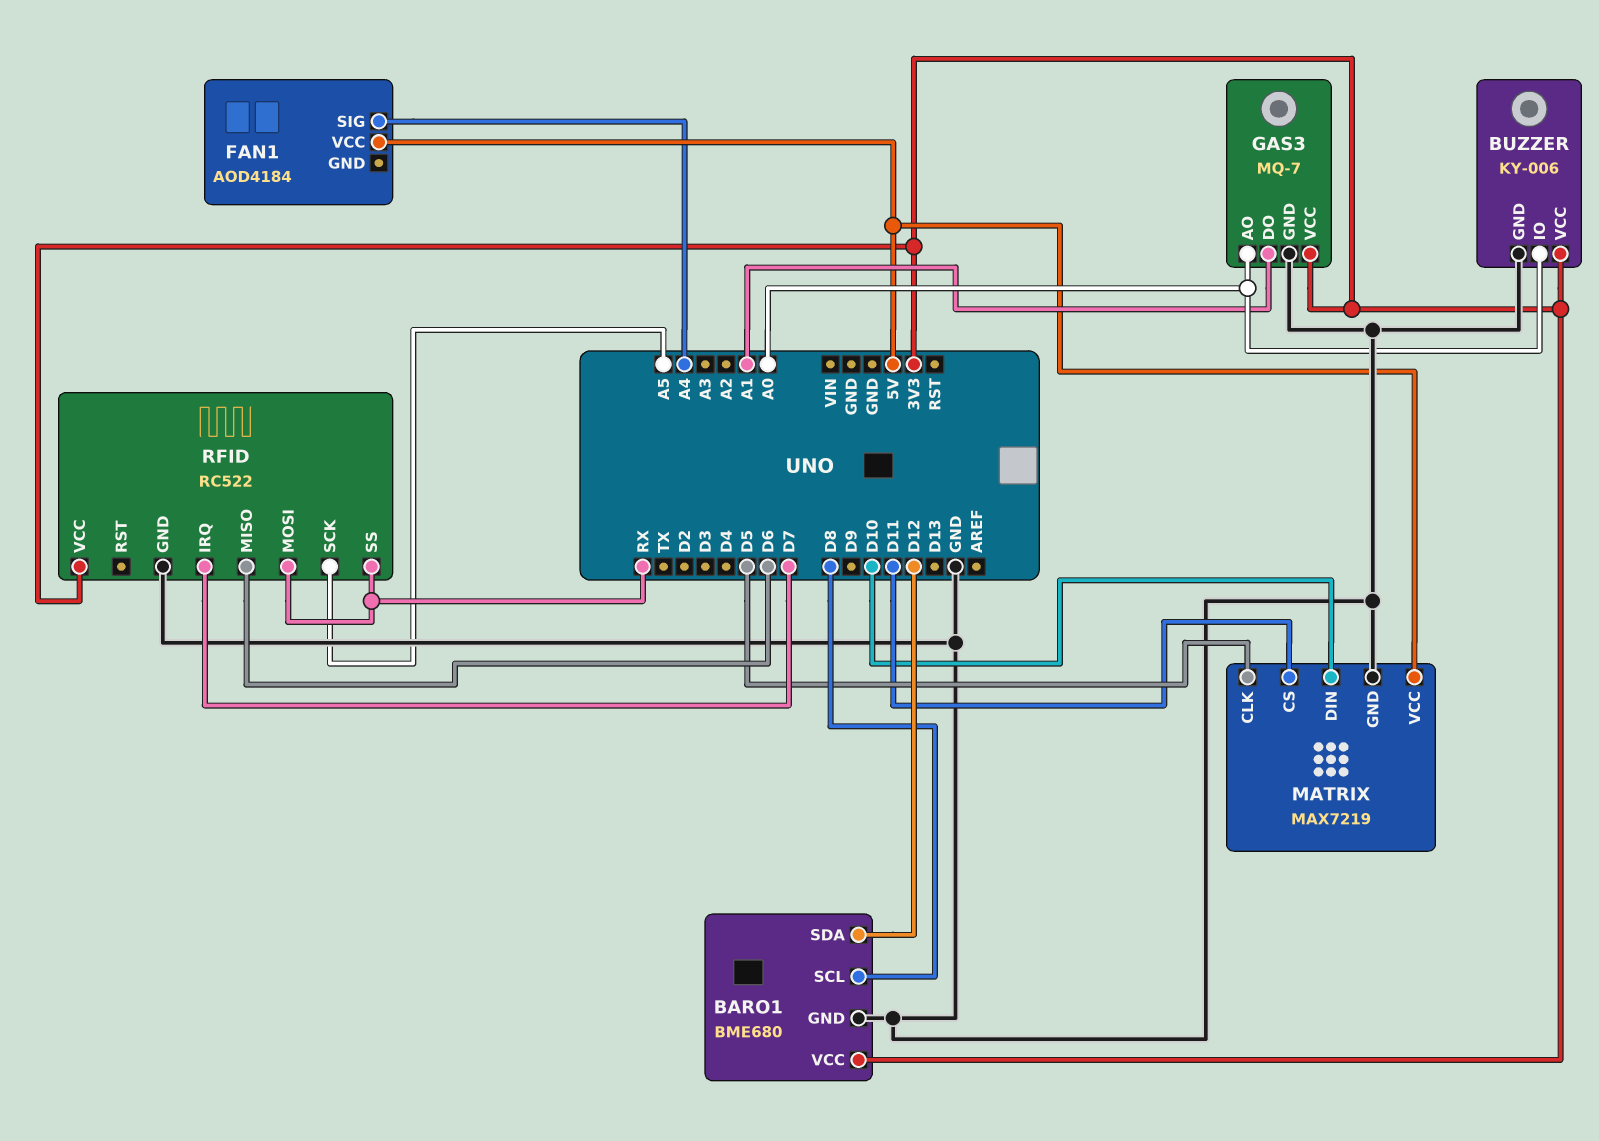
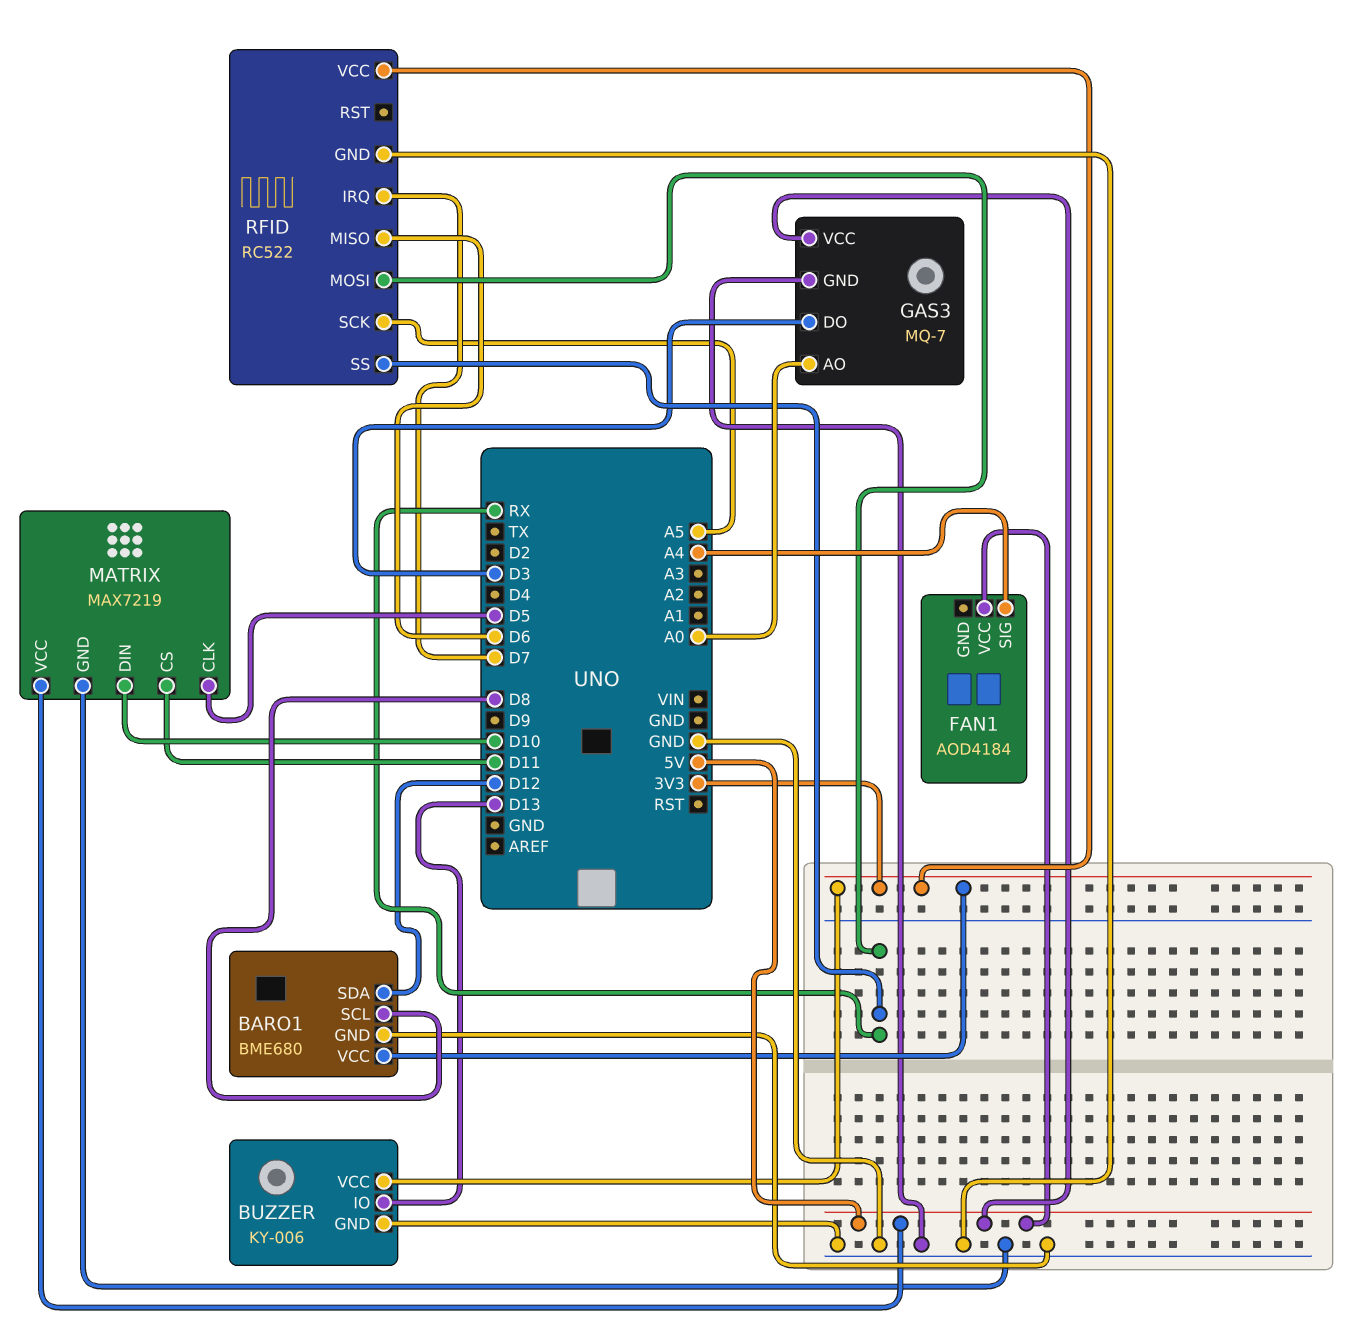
BUZZER pin IO: A0 -> D13
GAS3 pin DO: A1 -> D3
GAS3 pin VCC: 3V3 -> 5V

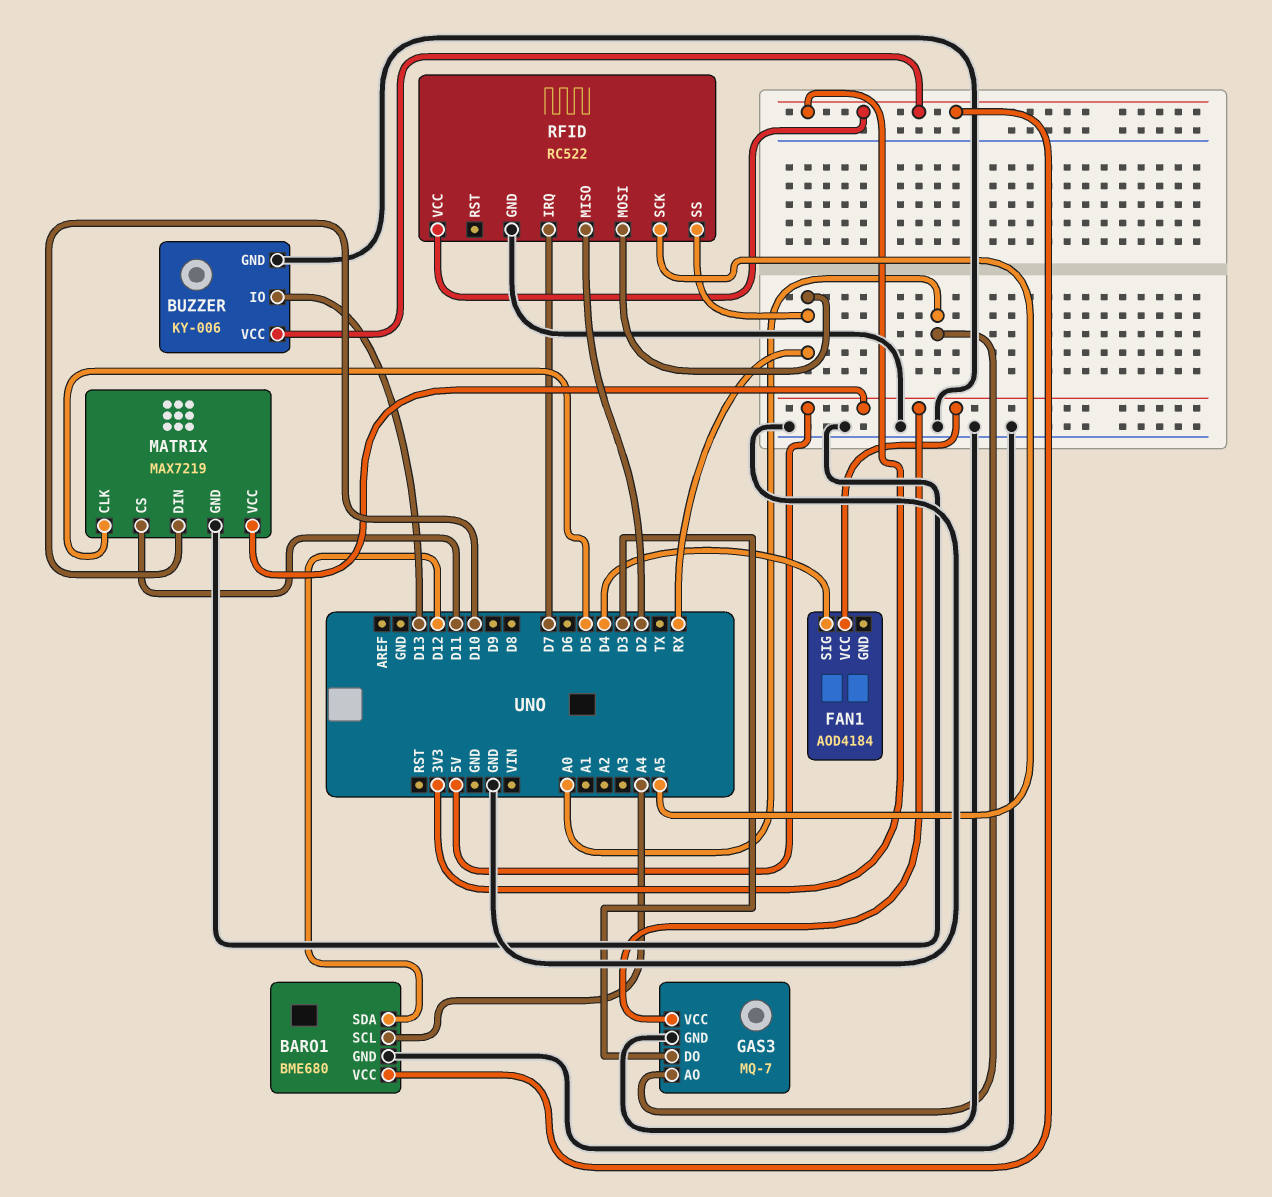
BARO1 pin SCL: D8 -> A4
FAN1 pin SIG: A4 -> D4
RFID pin MISO: D6 -> D2

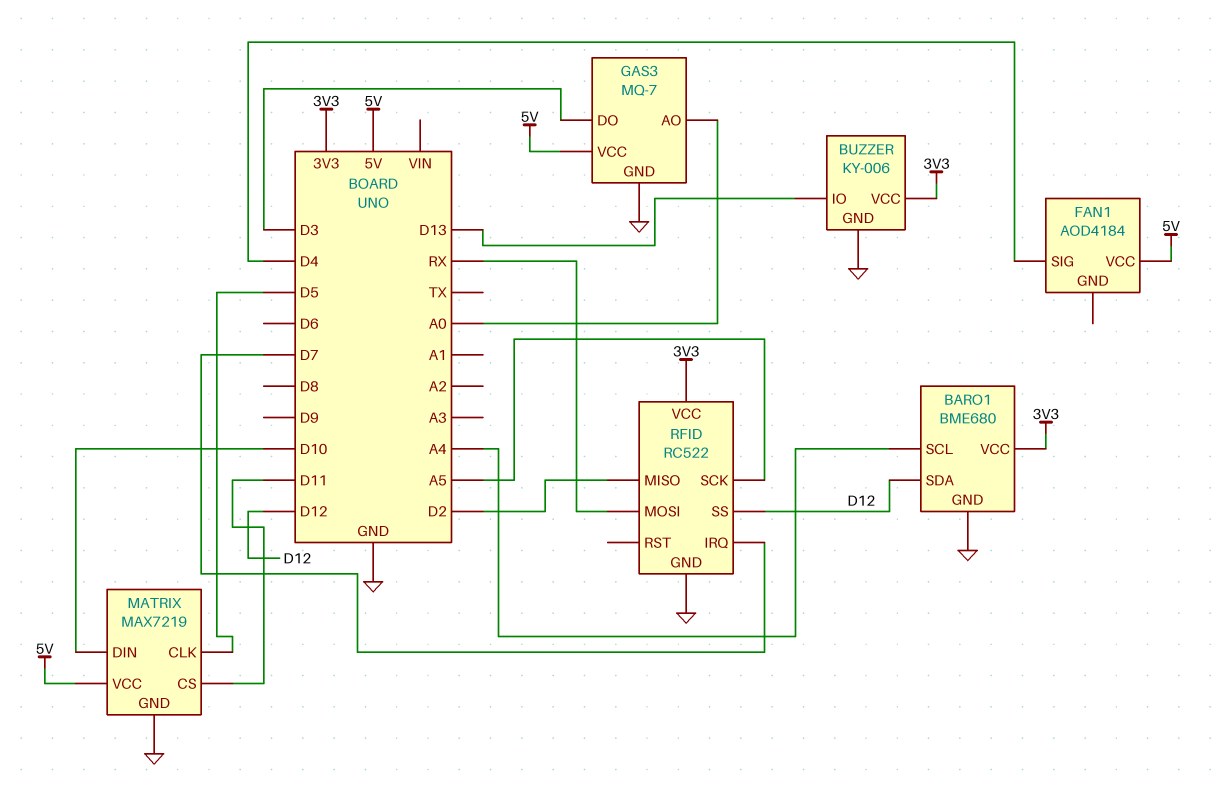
RFID pin SS: RX -> D12

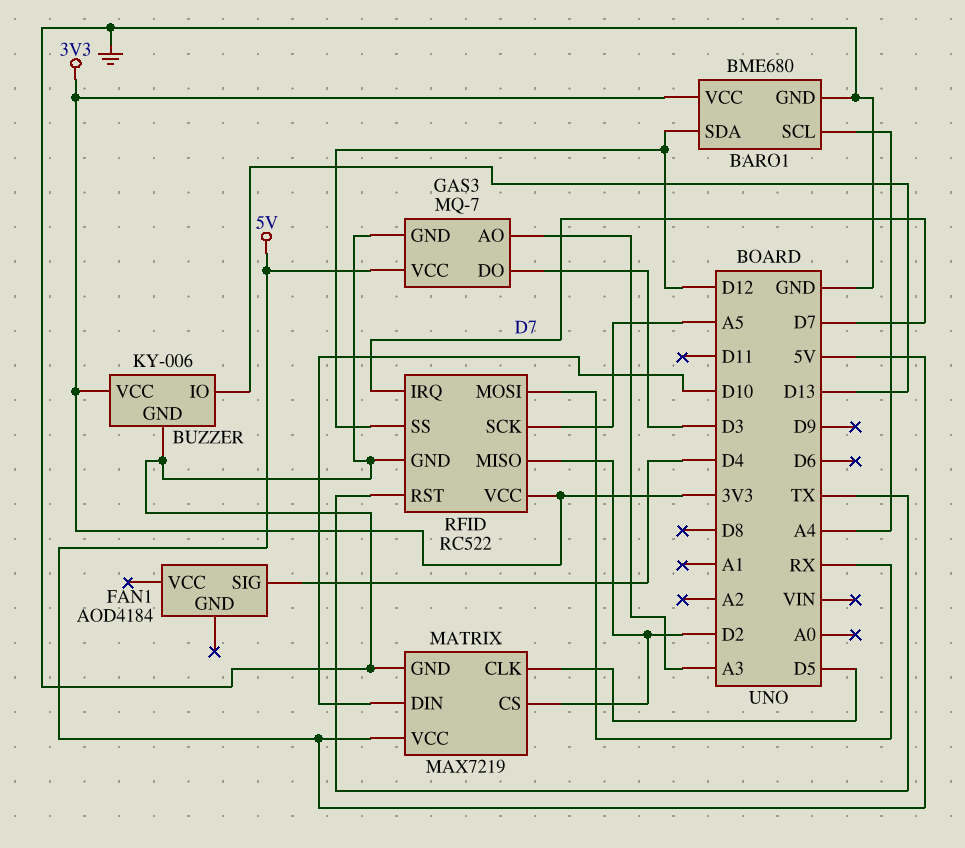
FAN1 pin VCC: 5V -> none
GAS3 pin AO: A0 -> A3
MATRIX pin CS: D11 -> D2
RFID pin RST: none -> TX

